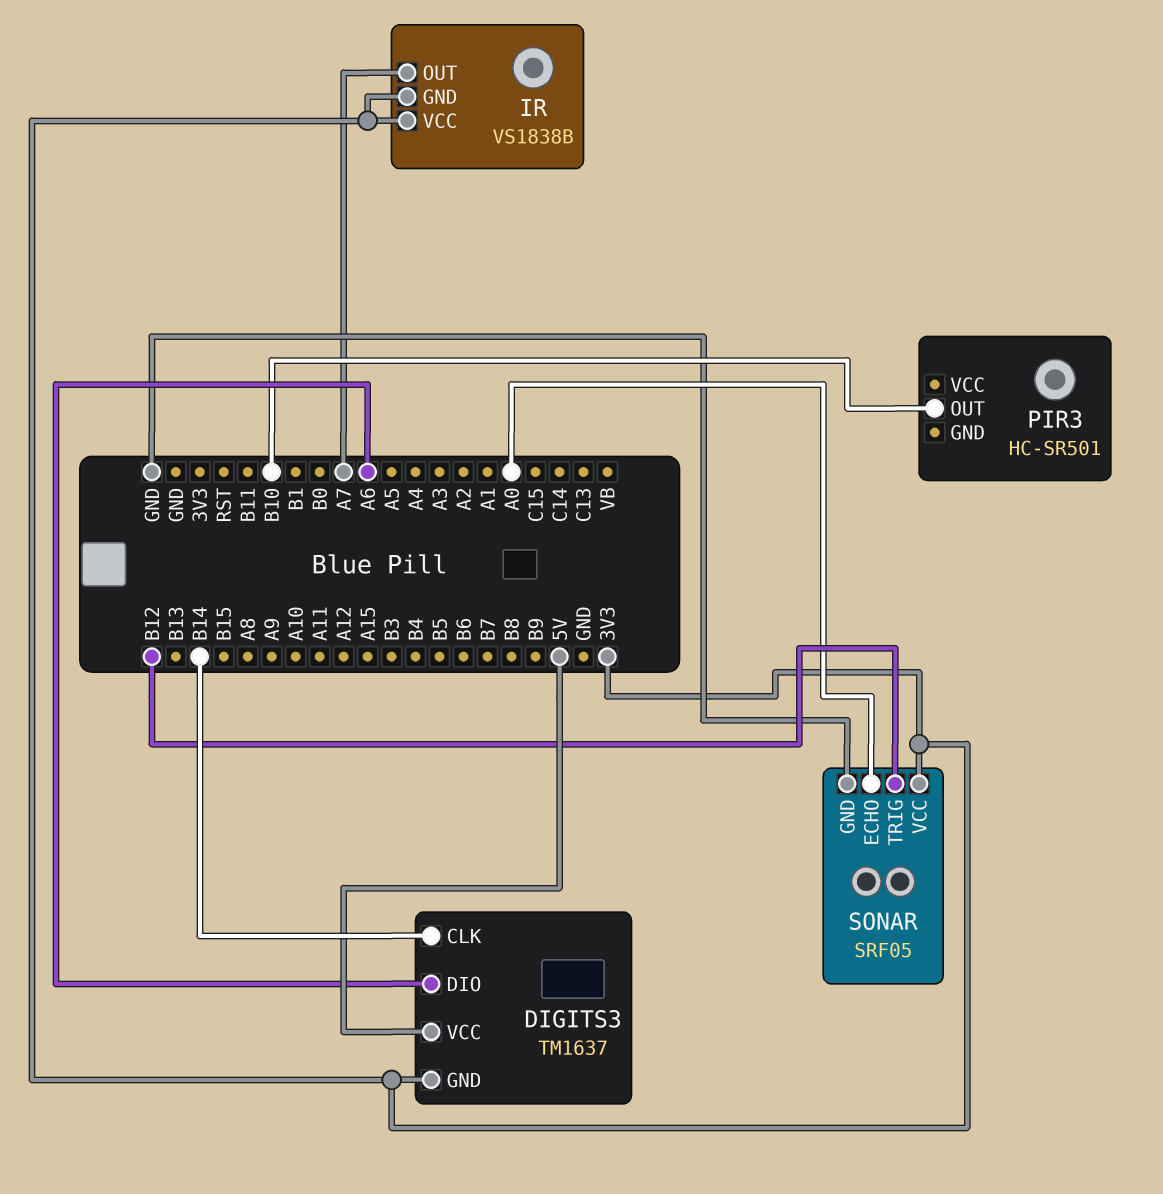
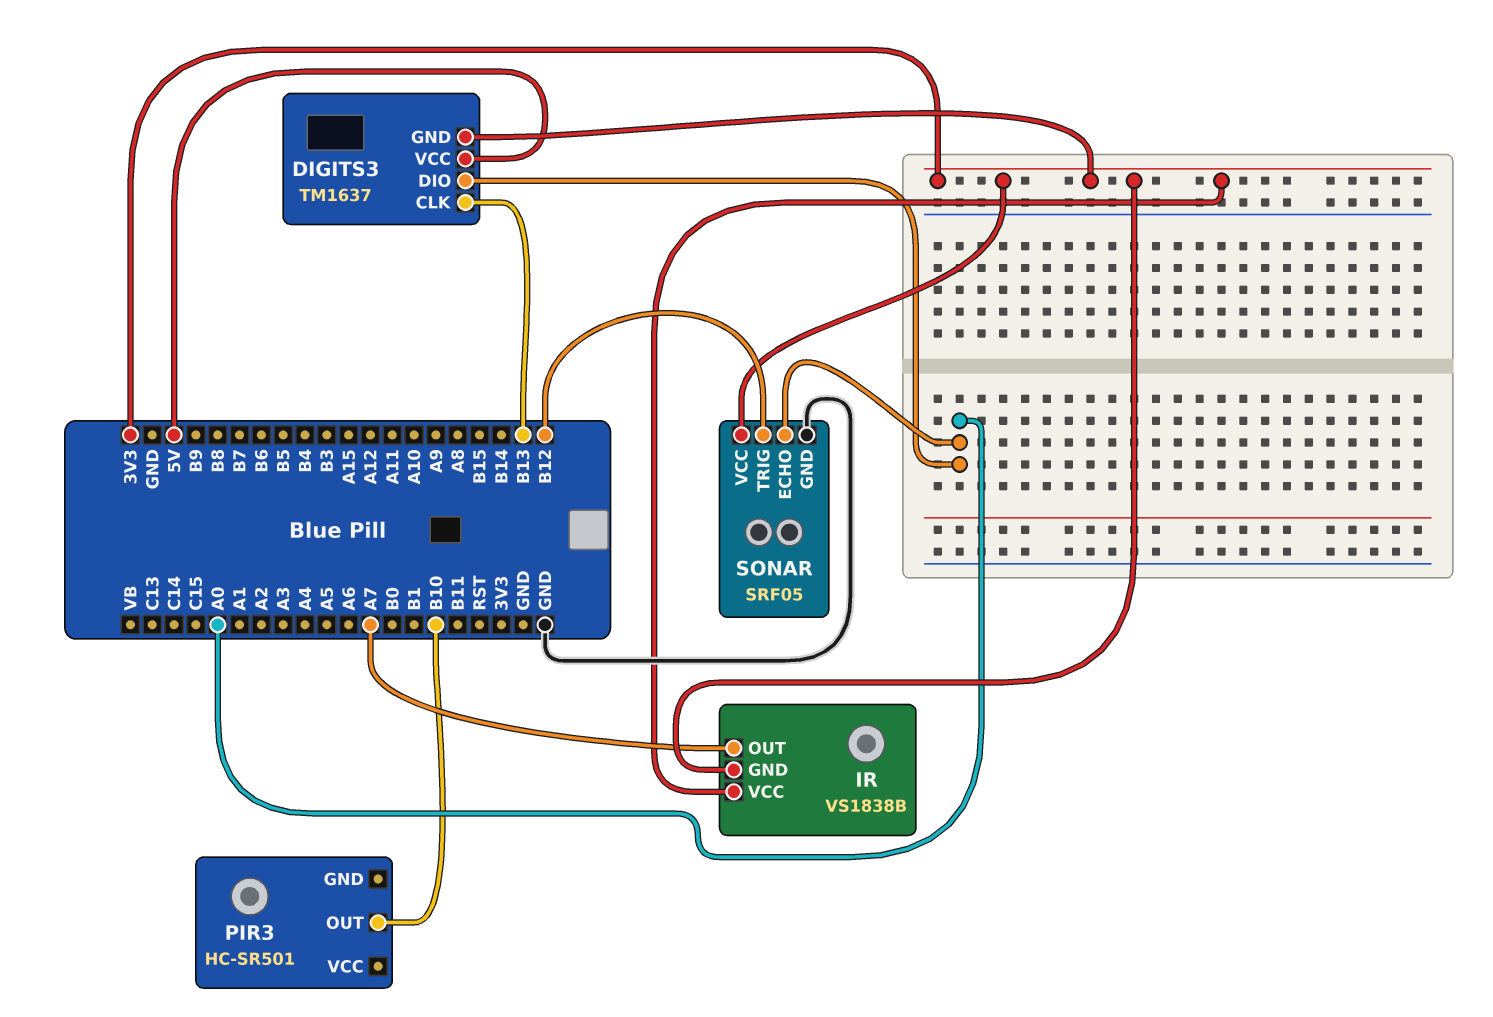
DIGITS3 pin CLK: B14 -> B13
DIGITS3 pin DIO: A6 -> A0

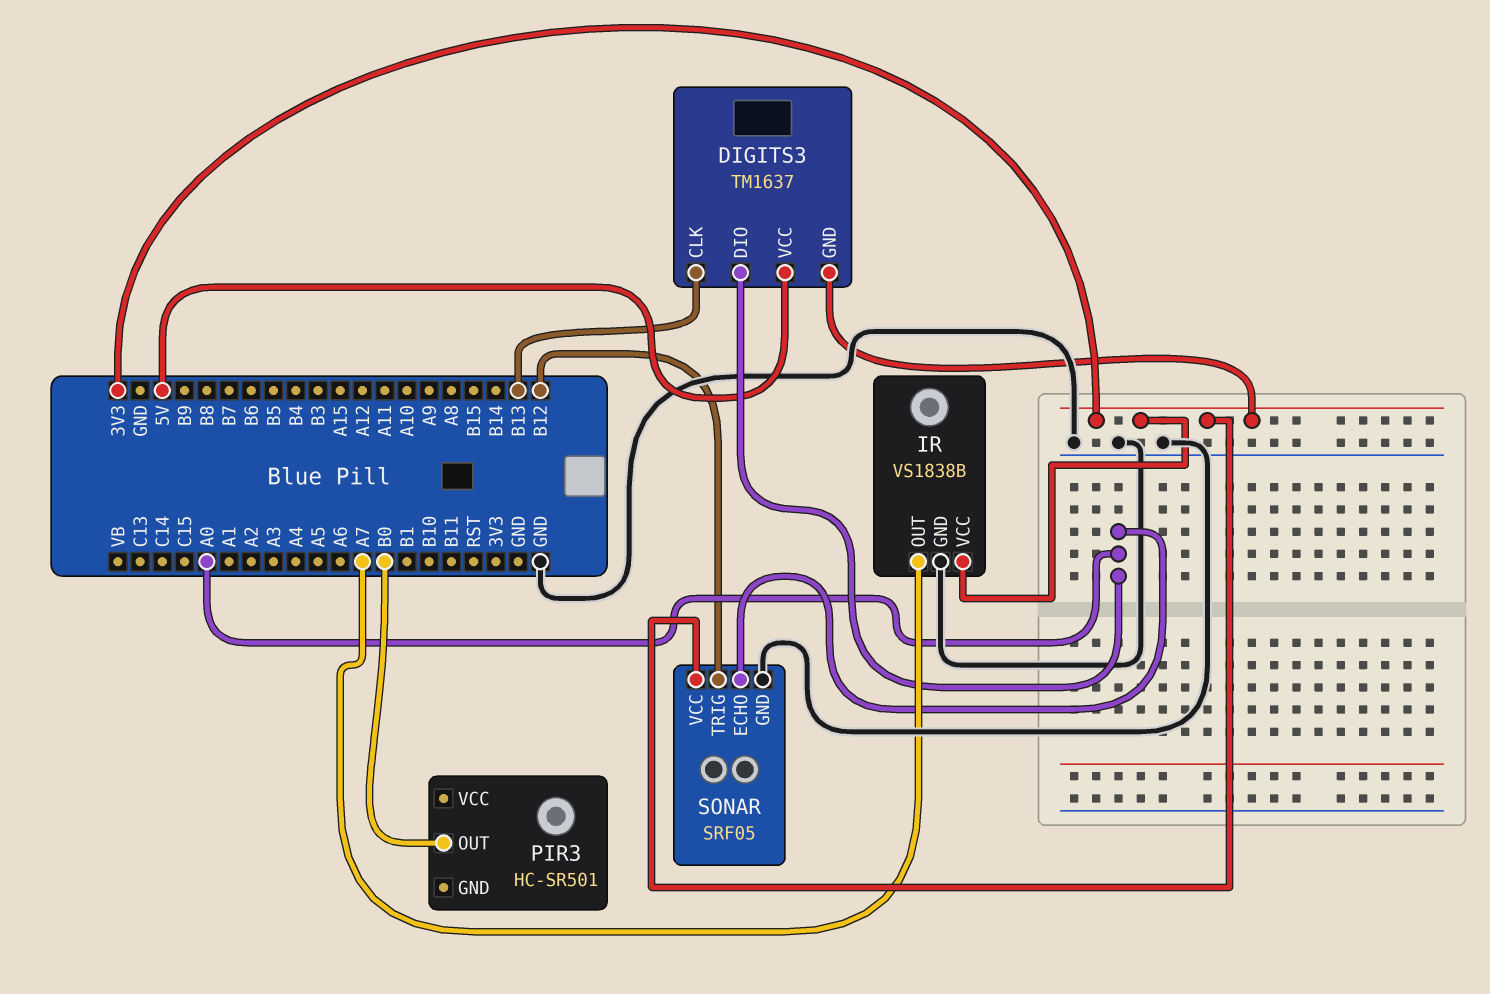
IR pin GND: 3V3 -> GND
PIR3 pin OUT: B10 -> B0

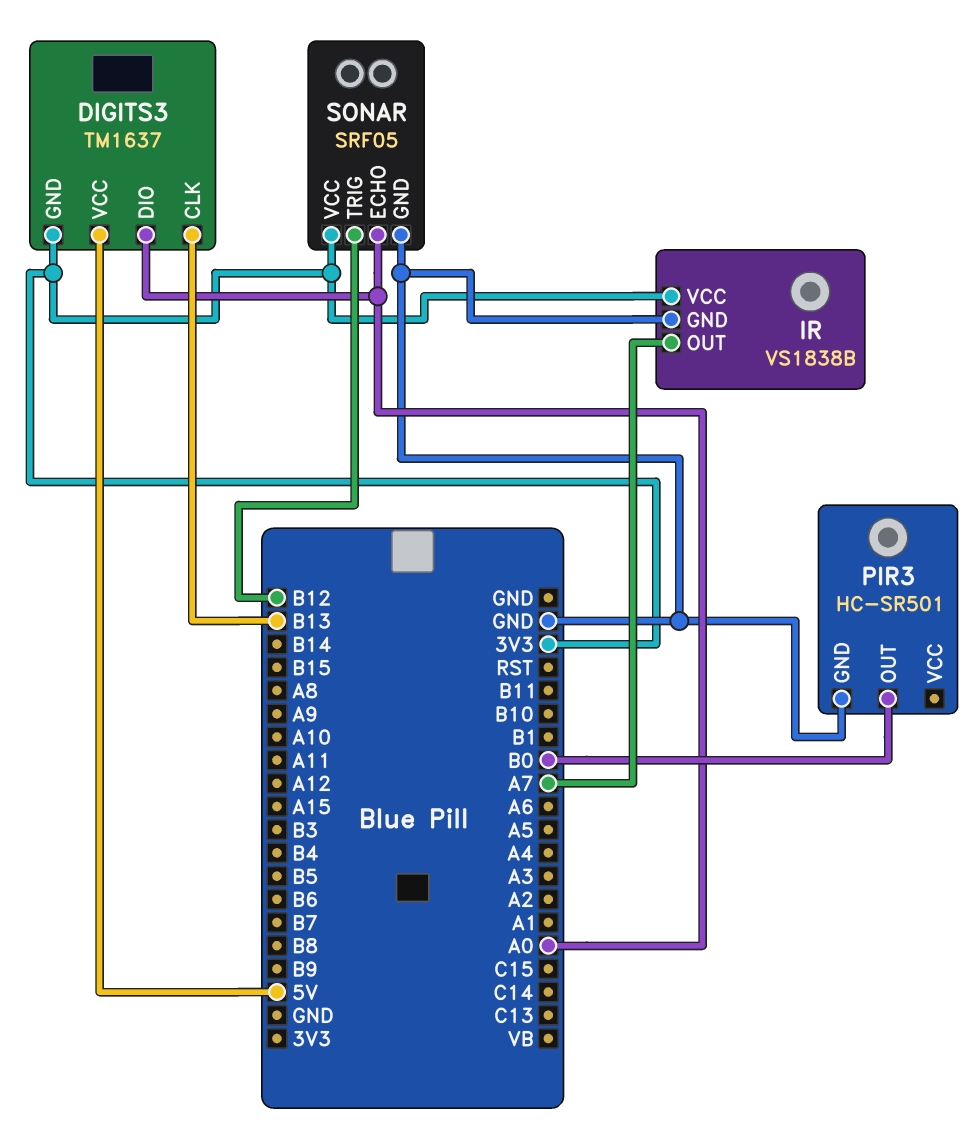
PIR3 pin GND: none -> GND

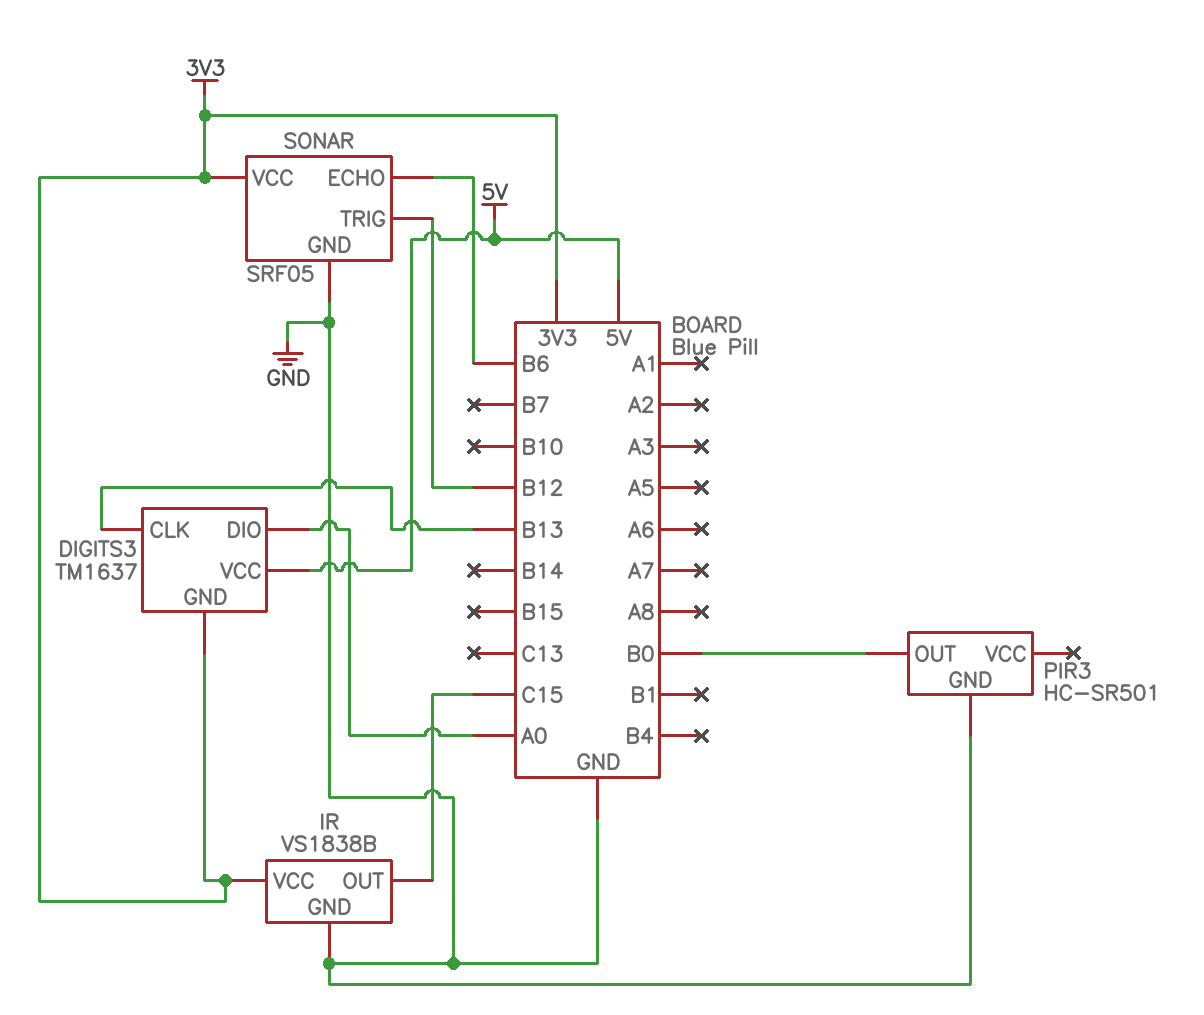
IR pin OUT: A7 -> C15
SONAR pin ECHO: A0 -> B6

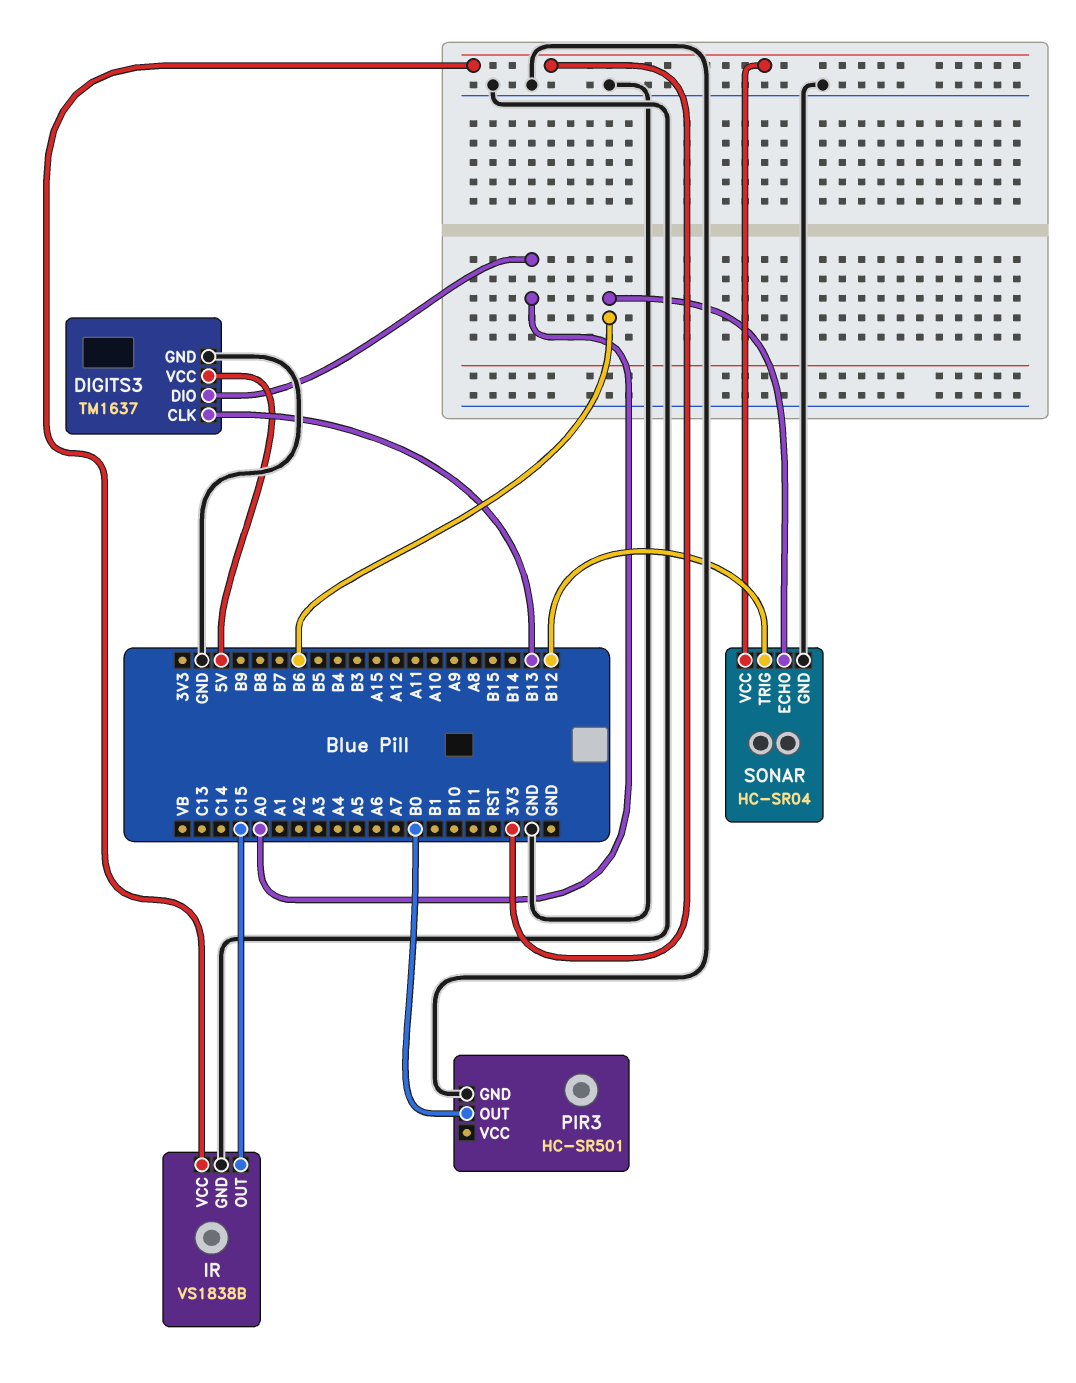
DIGITS3 pin GND: 3V3 -> GND
SONAR: SRF05 -> HC-SR04

